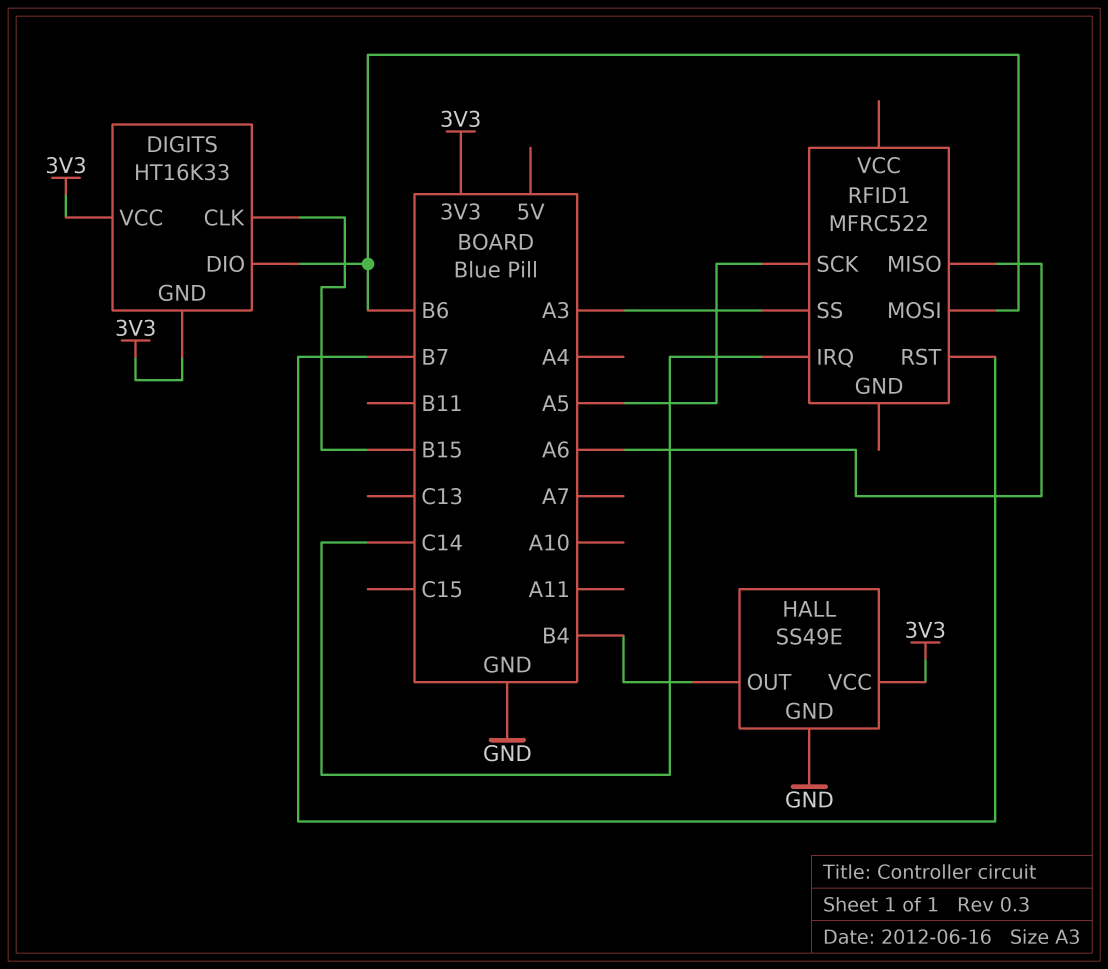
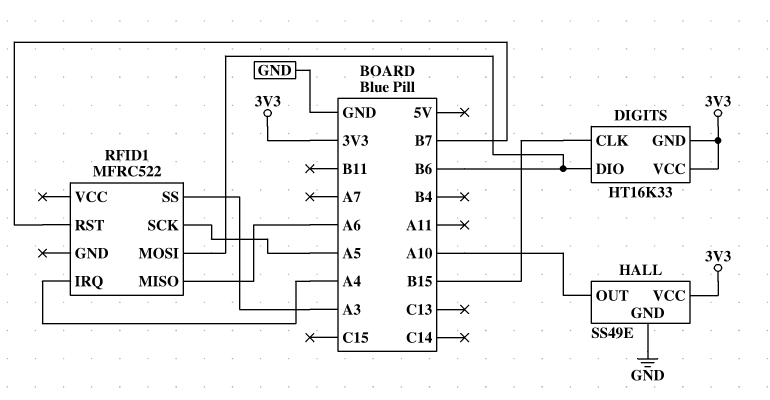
HALL pin OUT: B4 -> A10
RFID1 pin IRQ: C14 -> A4

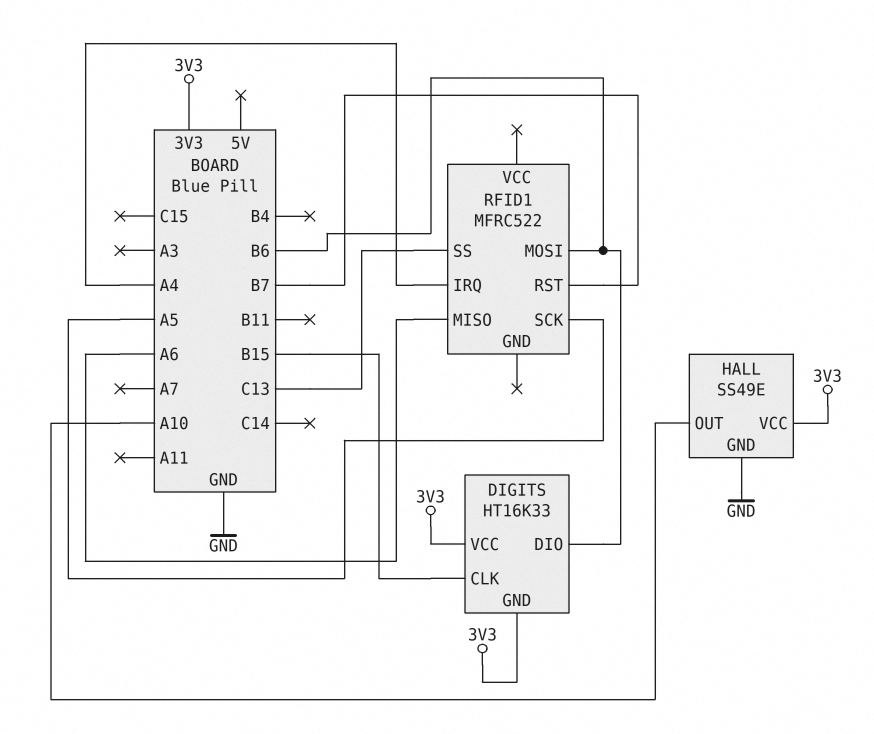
RFID1 pin SS: A3 -> C13

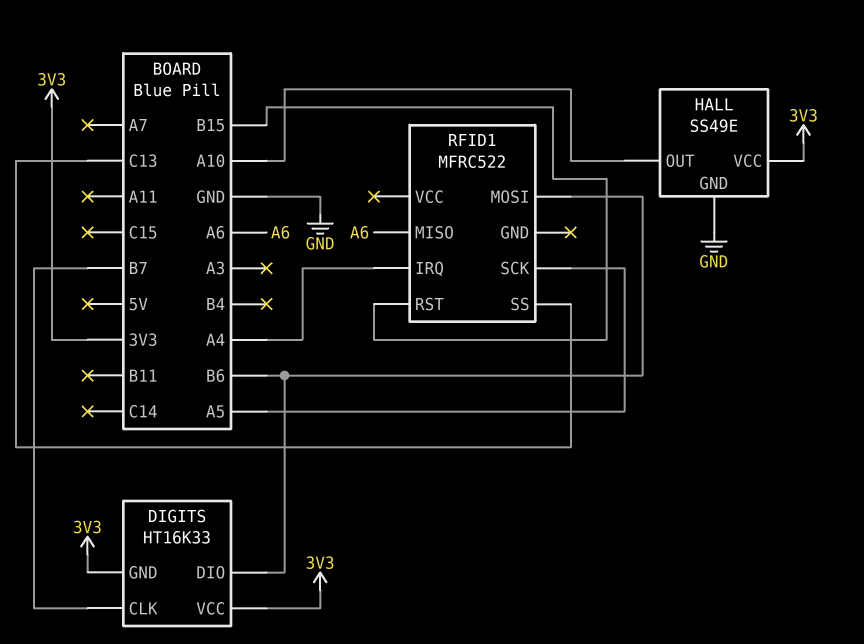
DIGITS pin CLK: B15 -> B7
RFID1 pin RST: B7 -> B15

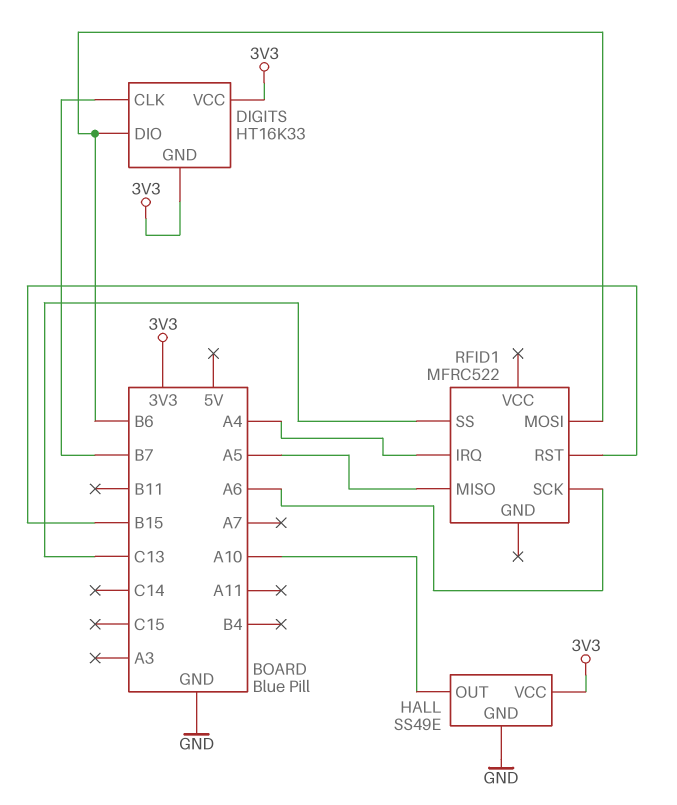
RFID1 pin MISO: A6 -> A5
RFID1 pin SCK: A5 -> A6

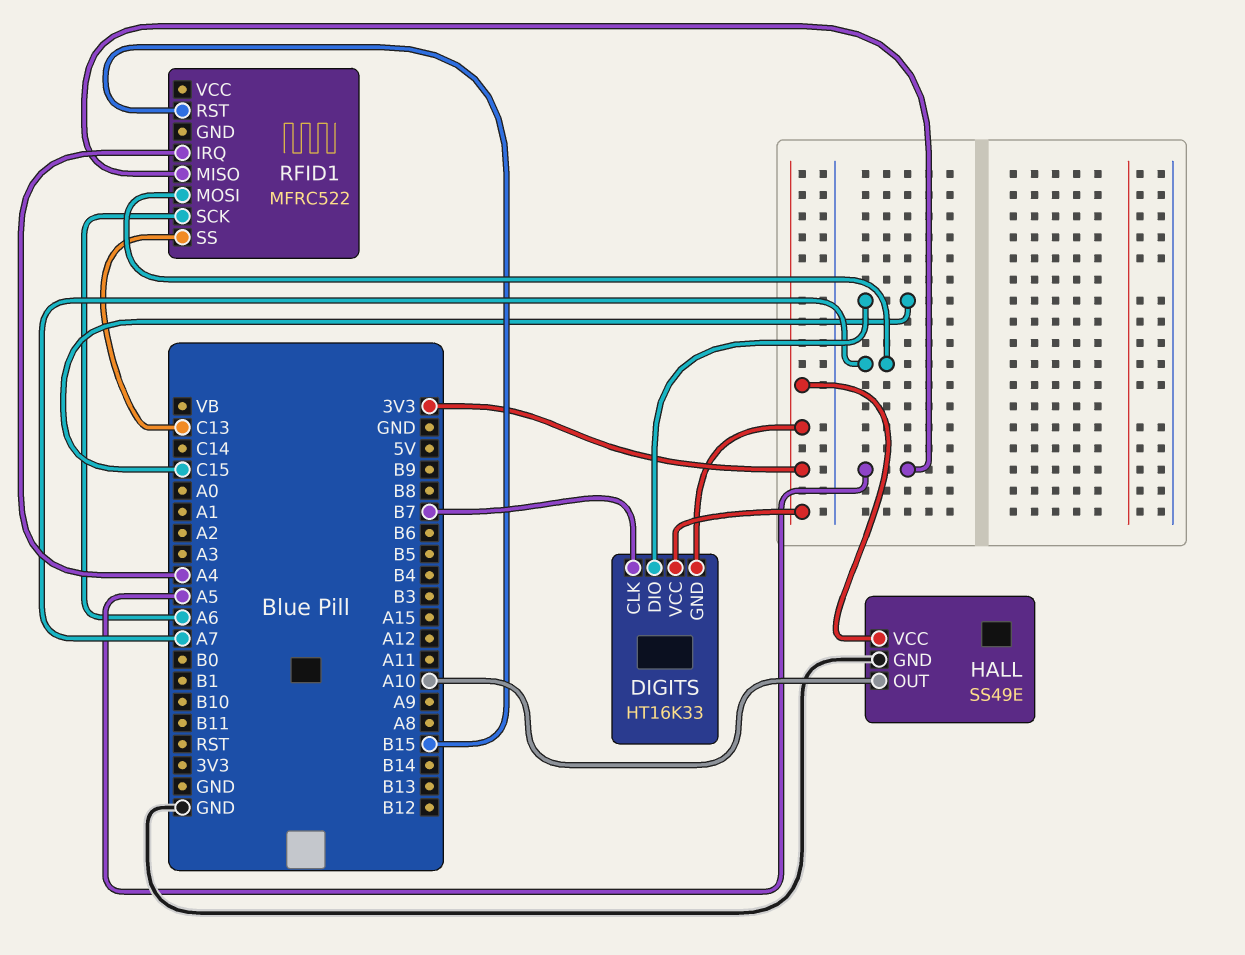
DIGITS pin DIO: B6 -> C15
RFID1 pin MOSI: B6 -> A7

